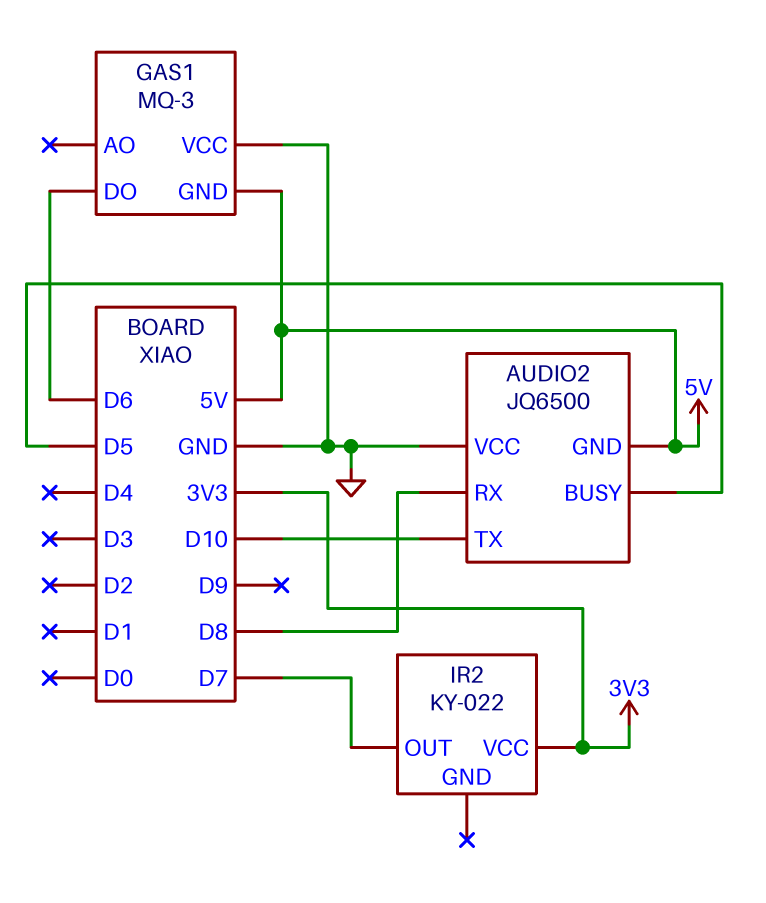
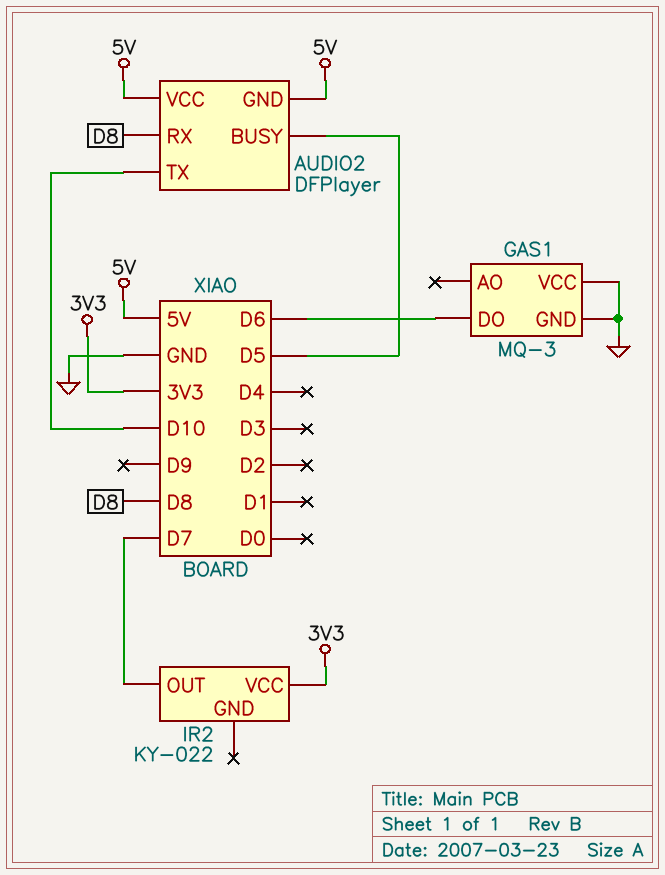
AUDIO2: JQ6500 -> DFPlayer
AUDIO2 pin VCC: GND -> 5V
GAS1 pin GND: 5V -> GND

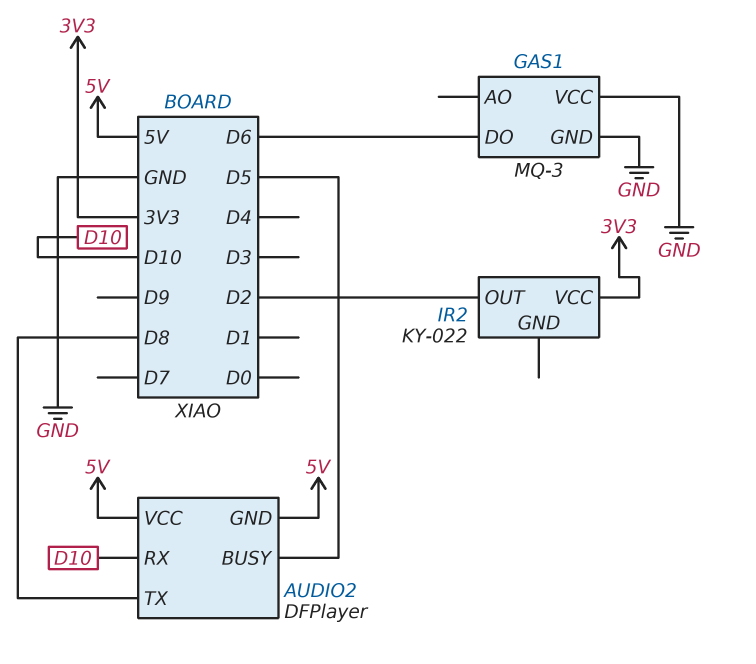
AUDIO2 pin RX: D8 -> D10
AUDIO2 pin TX: D10 -> D8
IR2 pin OUT: D7 -> D2

